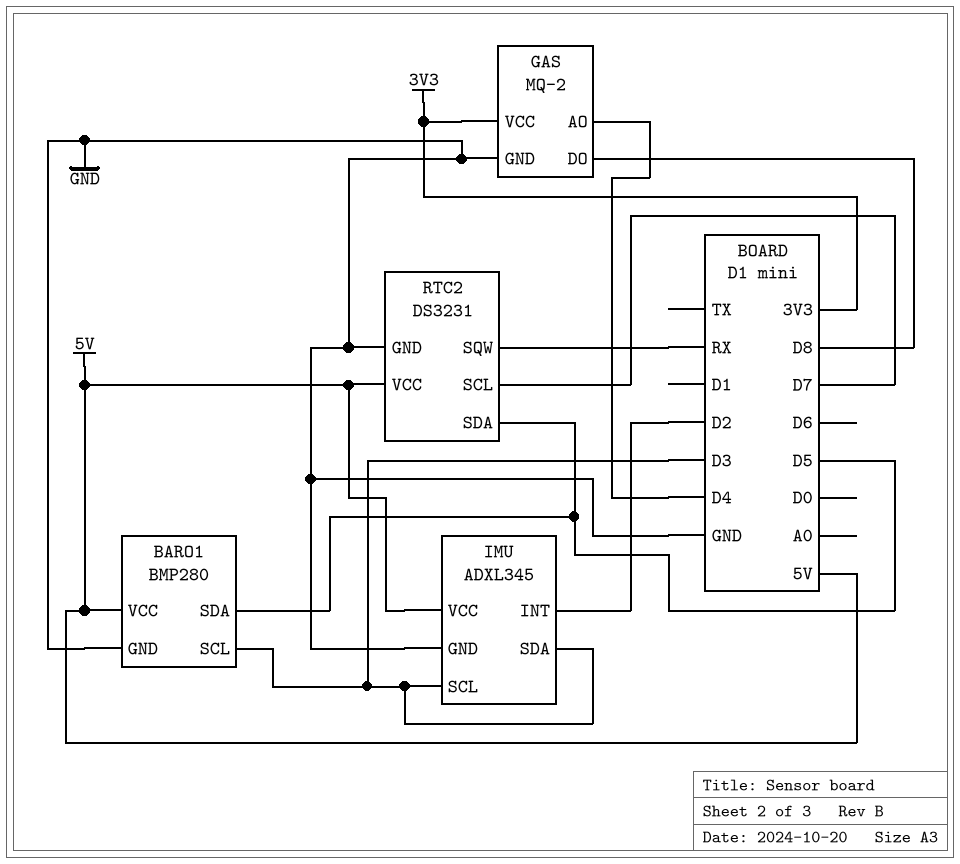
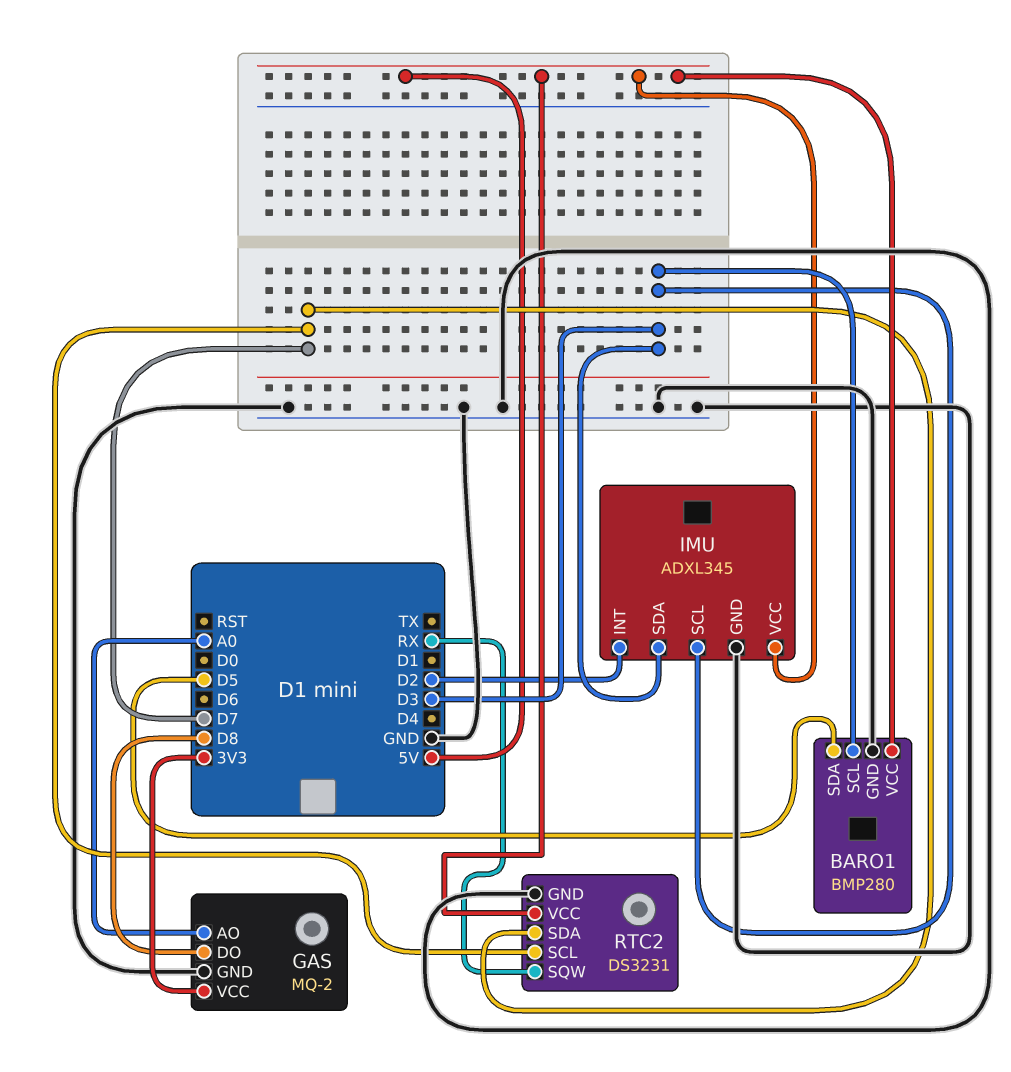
GAS pin AO: D4 -> A0
RTC2 pin SDA: D5 -> D7

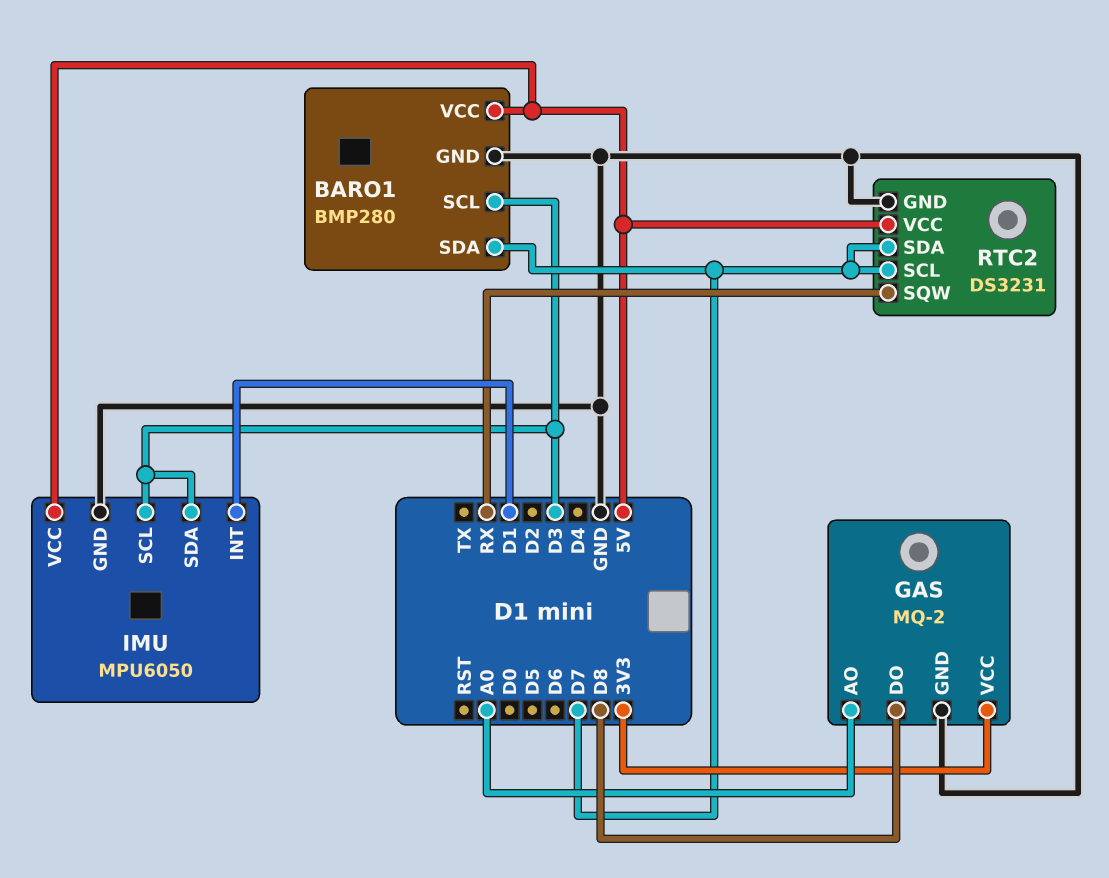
BARO1 pin SDA: D5 -> D7
IMU: ADXL345 -> MPU6050
IMU pin INT: D2 -> D1

